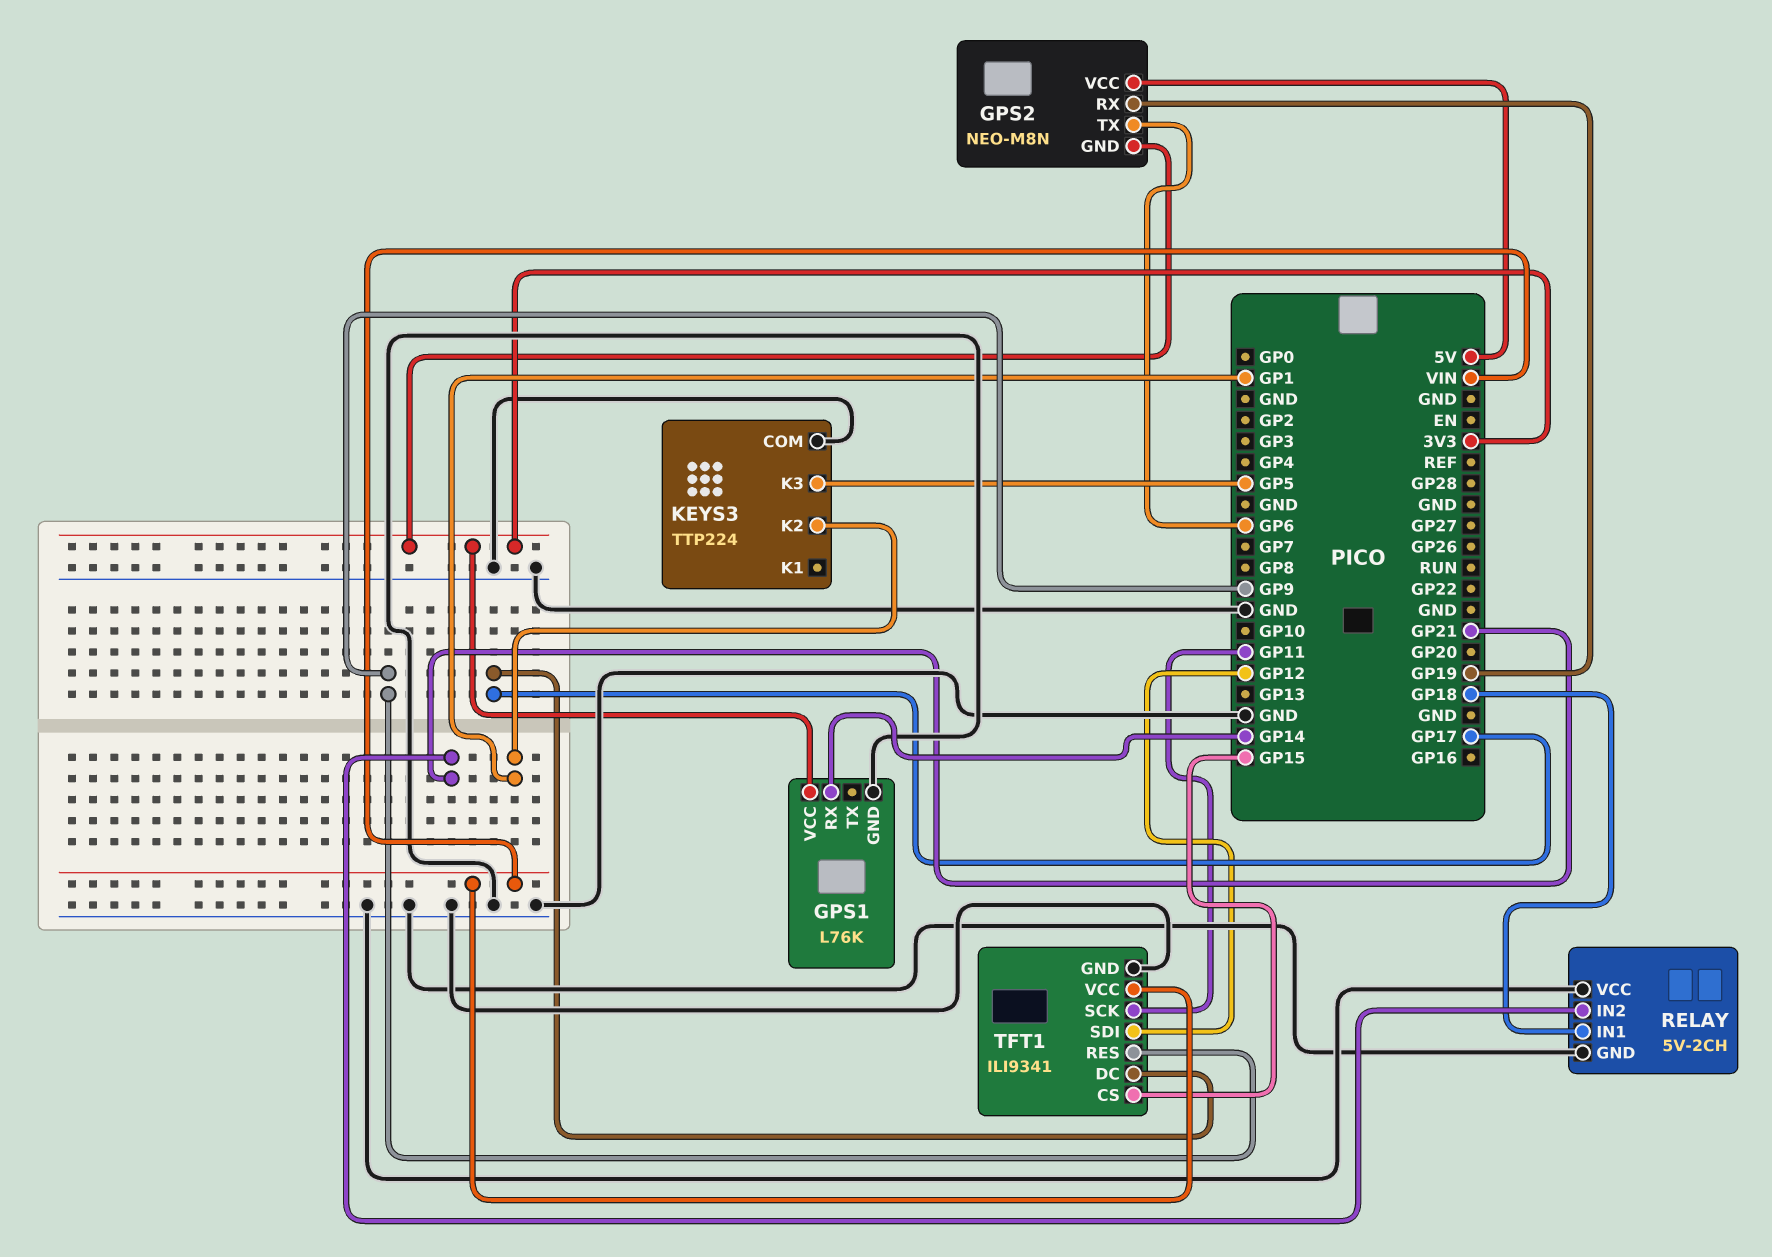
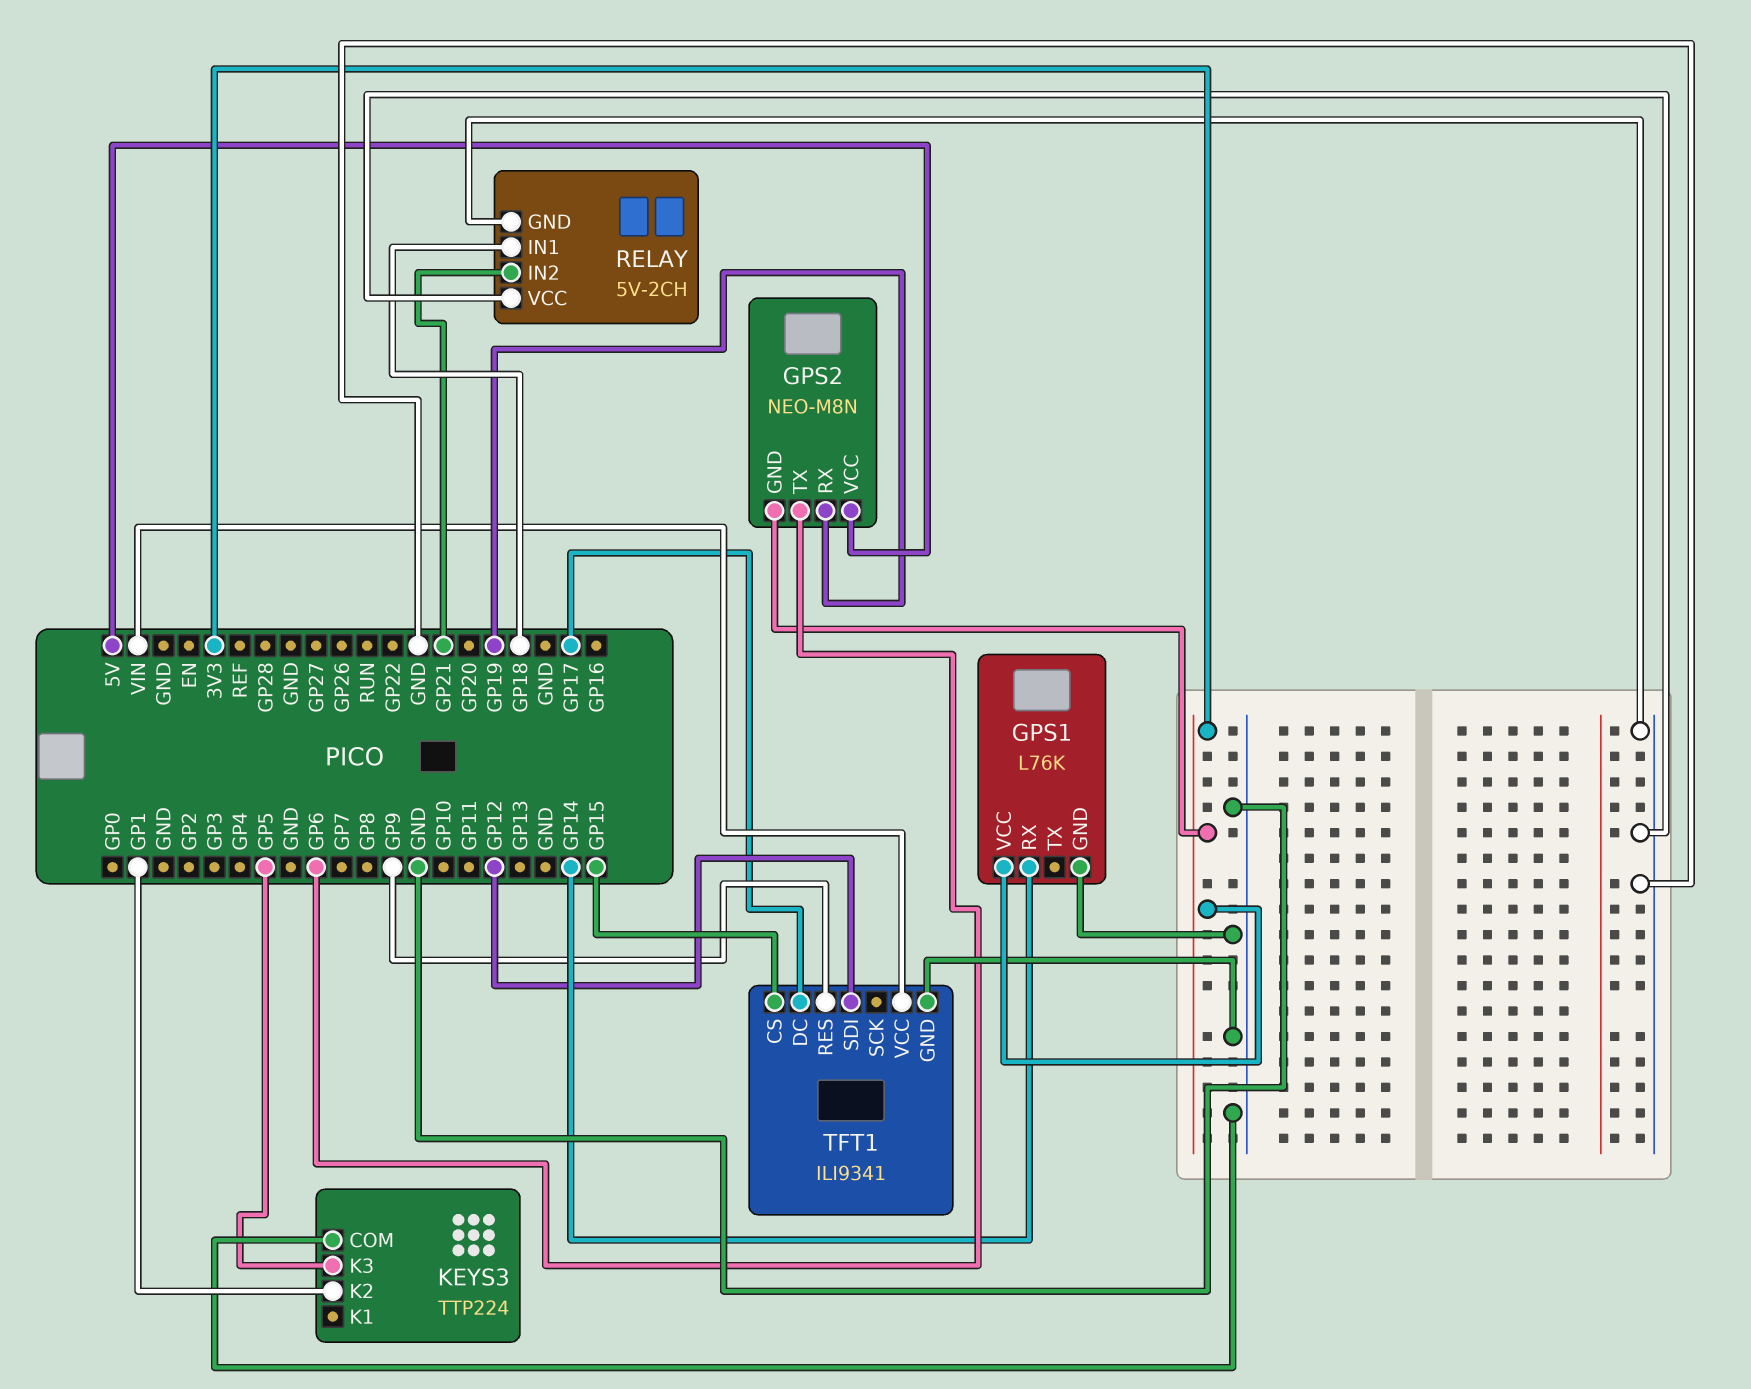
TFT1 pin SCK: GP11 -> none

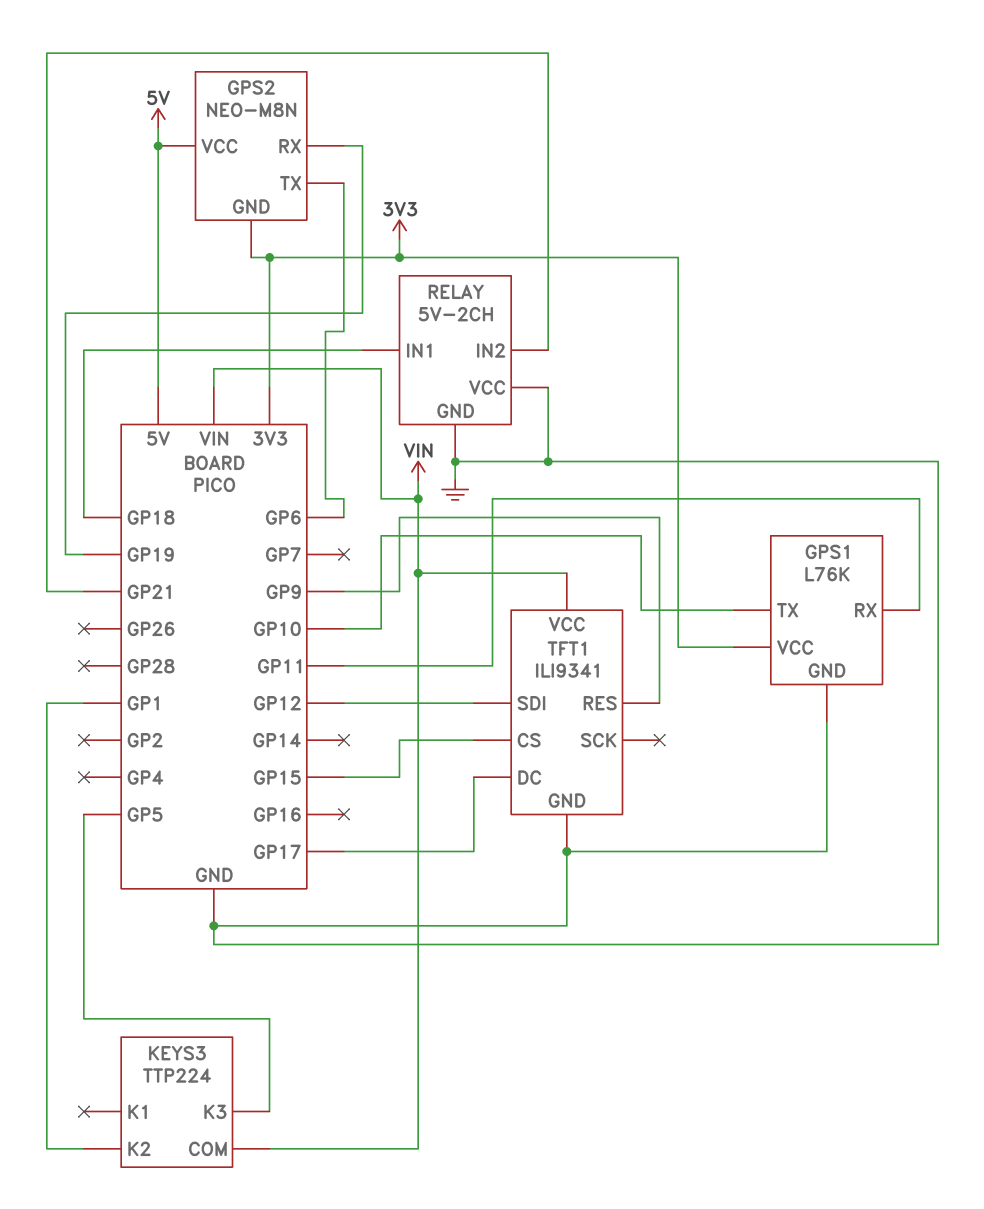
GPS1 pin RX: GP14 -> GP11
GPS1 pin TX: none -> GP10
KEYS3 pin COM: GND -> VIN

